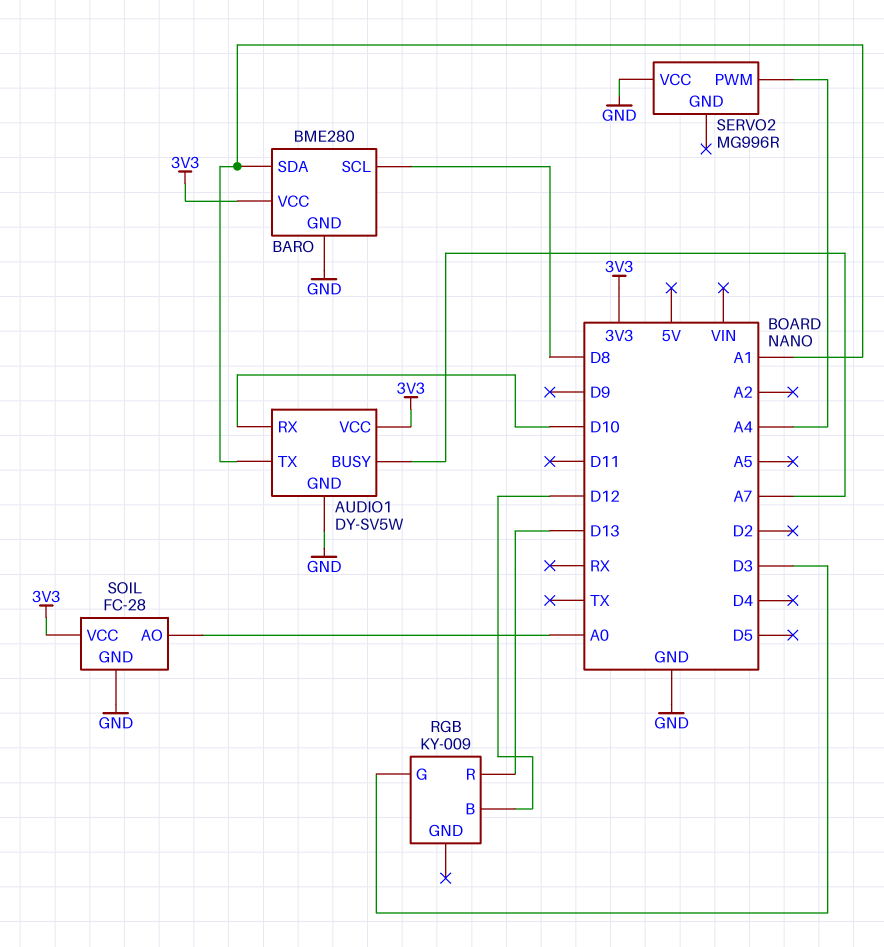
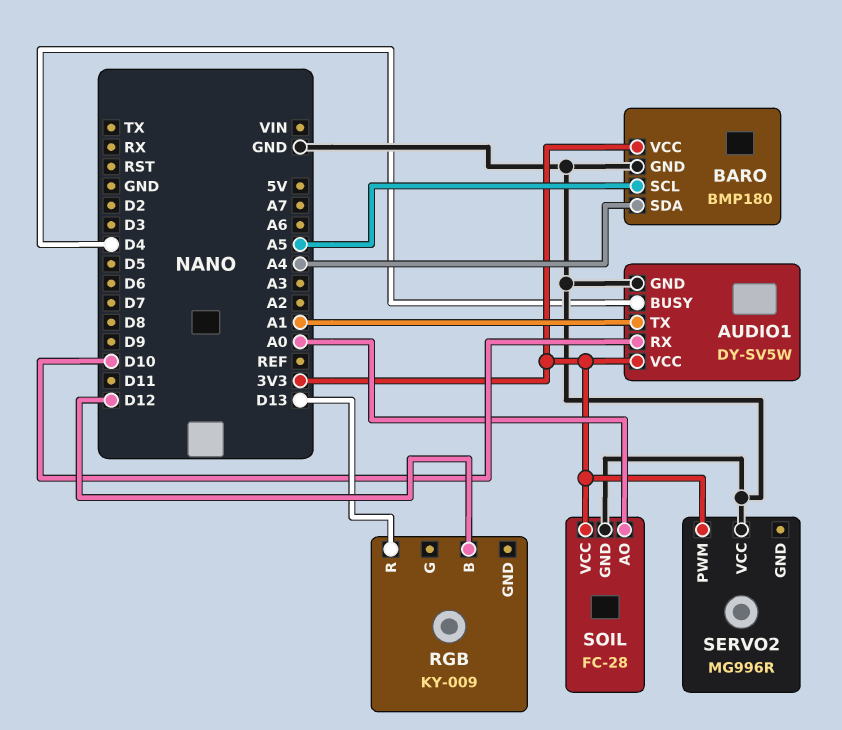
AUDIO1 pin BUSY: A7 -> D4
BARO: BME280 -> BMP180
BARO pin SCL: D8 -> A5
BARO pin SDA: A1 -> A4
RGB pin G: D3 -> none
SERVO2 pin PWM: A4 -> 3V3

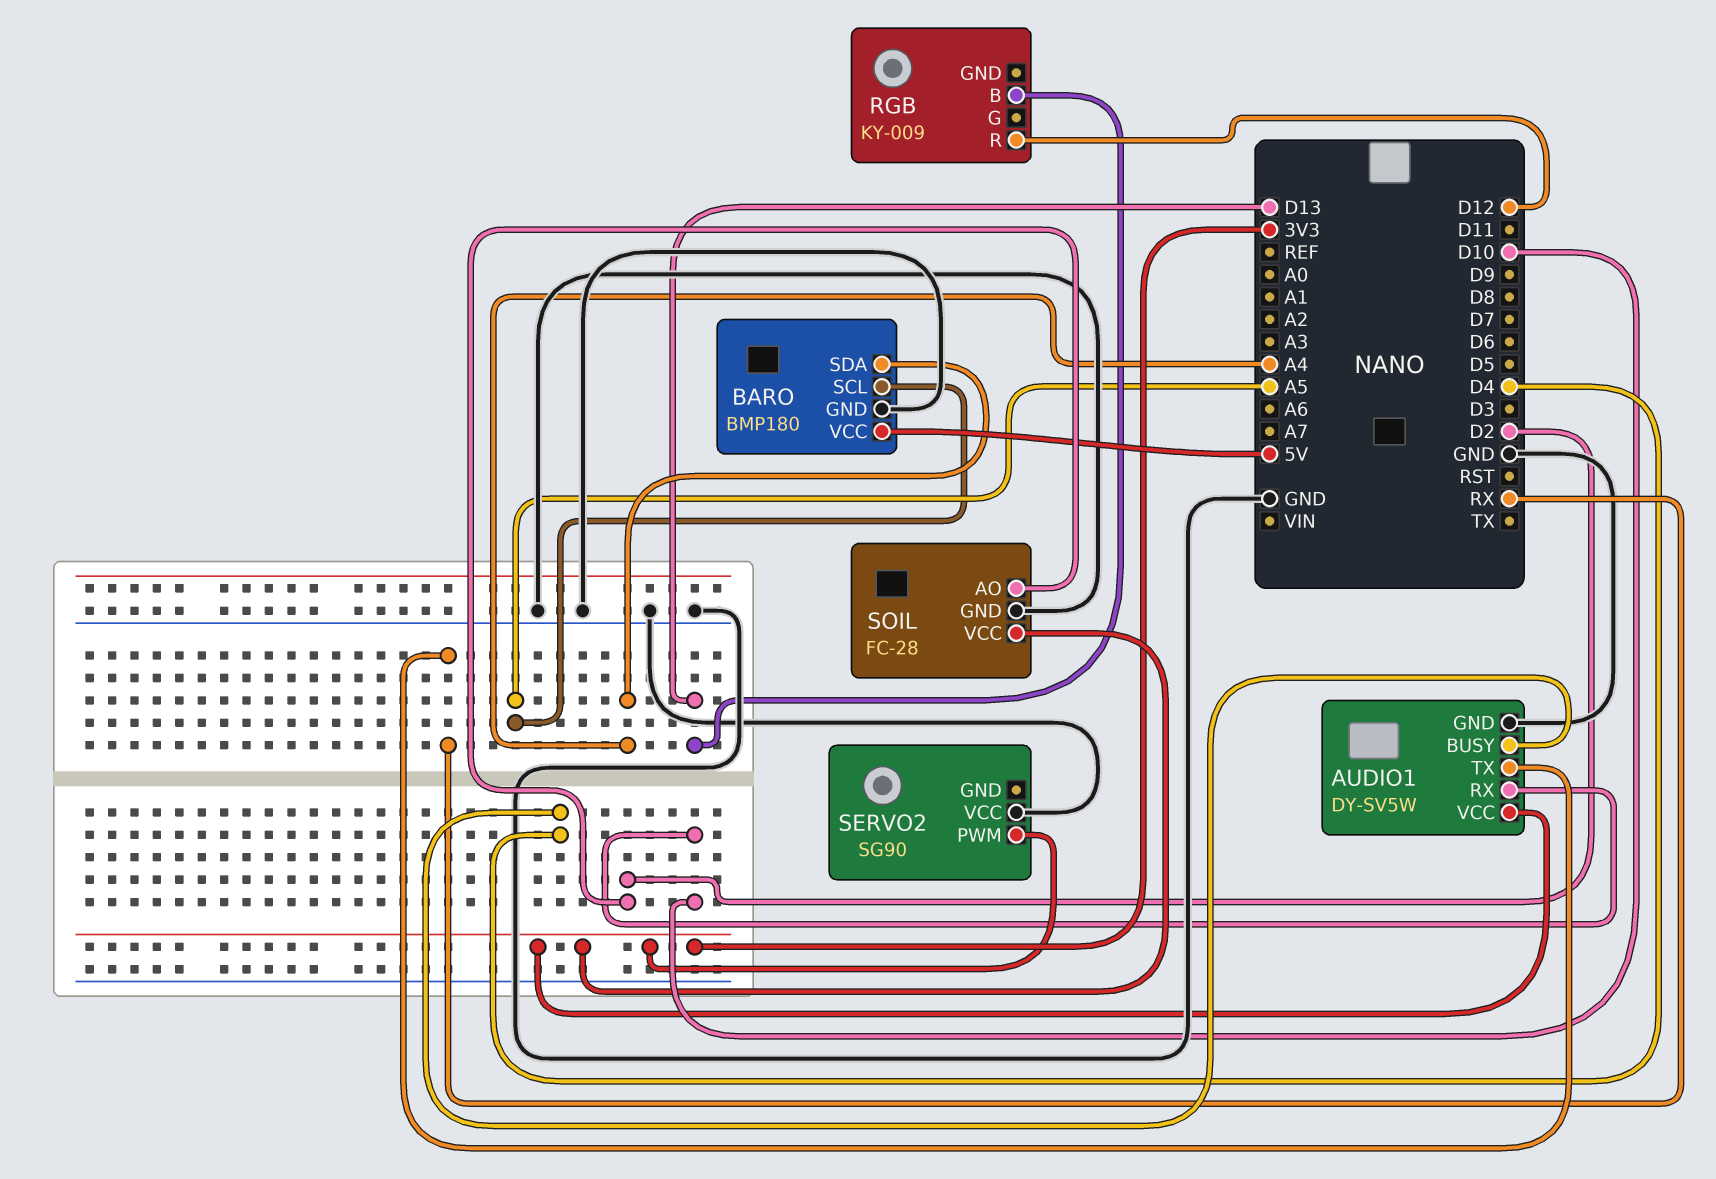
AUDIO1 pin TX: A1 -> RX
BARO pin VCC: 3V3 -> 5V
RGB pin B: D12 -> D13
RGB pin R: D13 -> D12
SERVO2: MG996R -> SG90
SOIL pin AO: A0 -> D2

